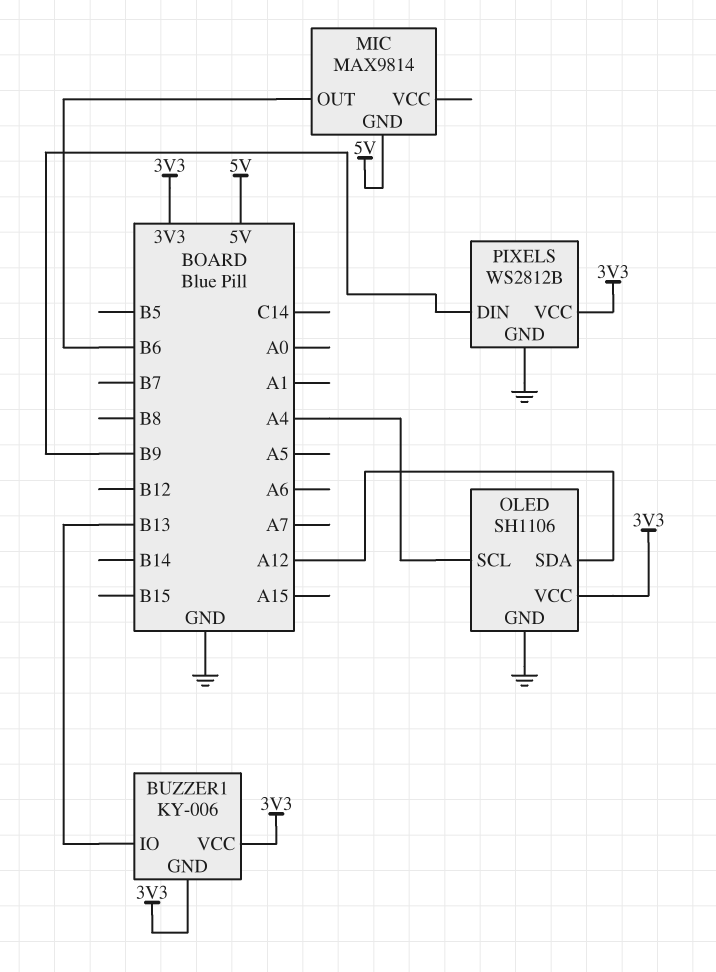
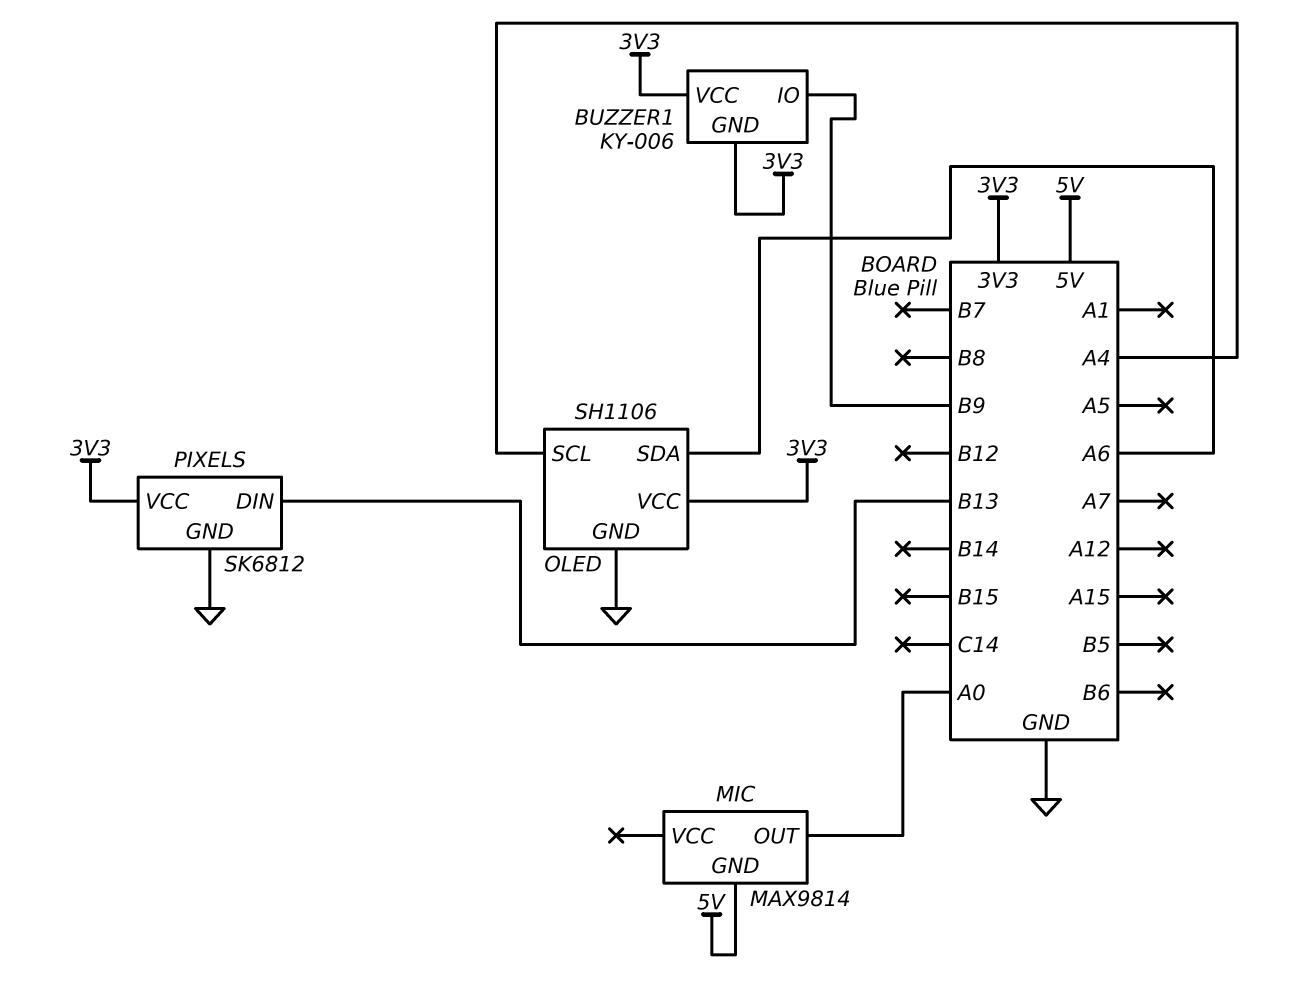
BUZZER1 pin IO: B13 -> B9
MIC pin OUT: B6 -> A0
OLED pin SDA: A12 -> A6
PIXELS: WS2812B -> SK6812
PIXELS pin DIN: B9 -> B13

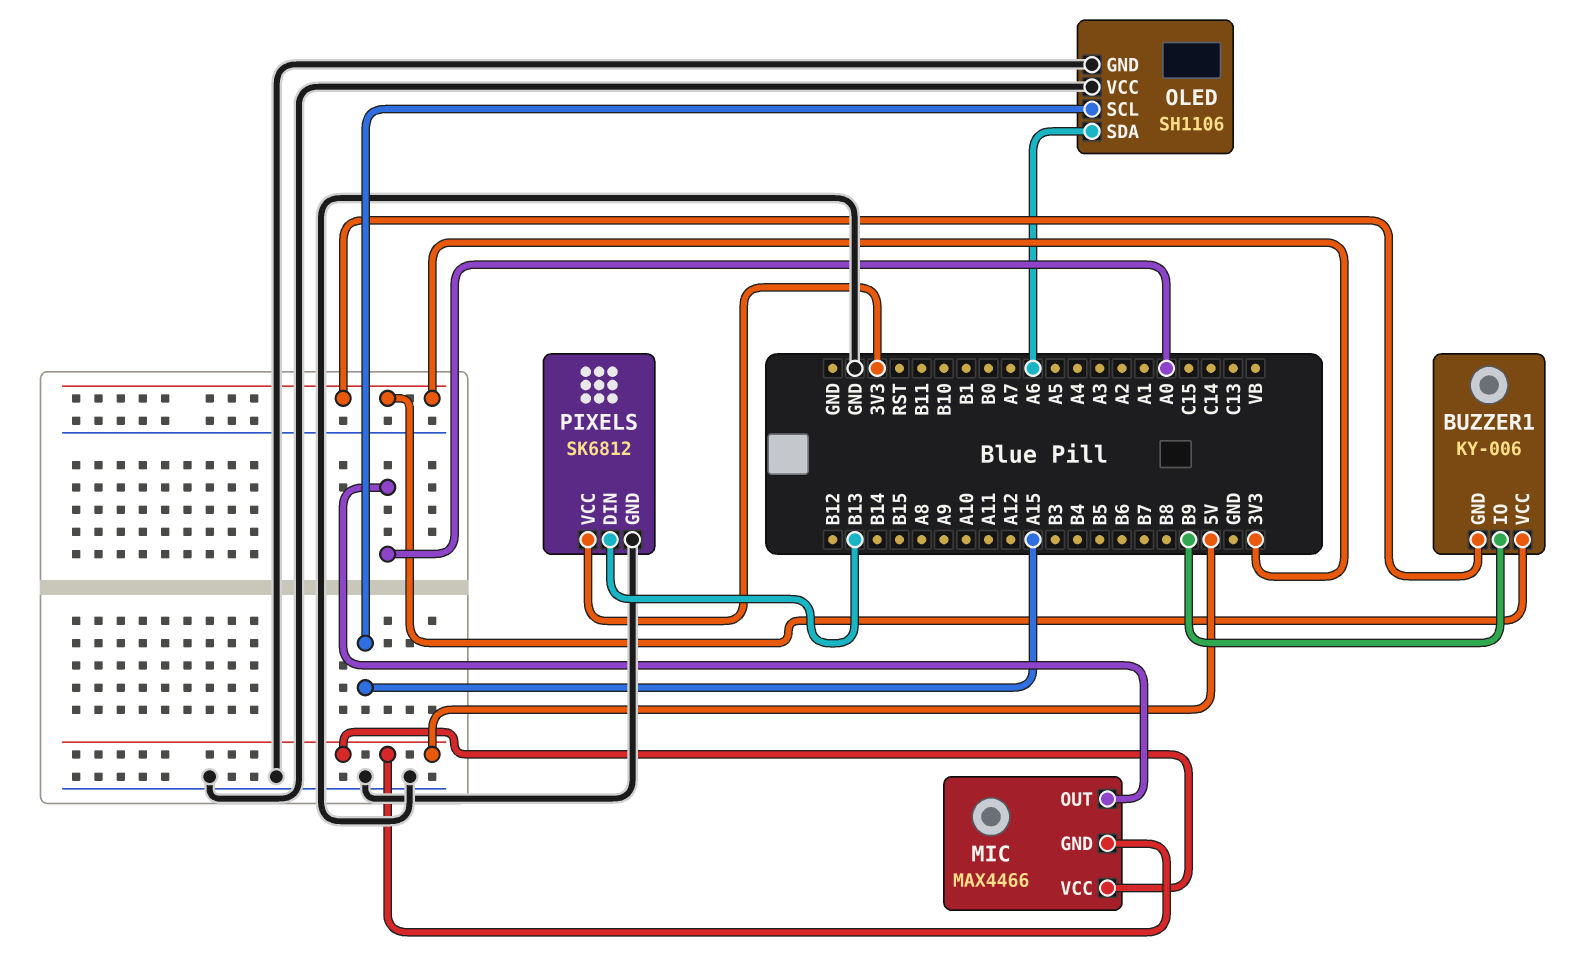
MIC: MAX9814 -> MAX4466
MIC pin VCC: none -> 5V
OLED pin SCL: A4 -> A15
OLED pin VCC: 3V3 -> GND

